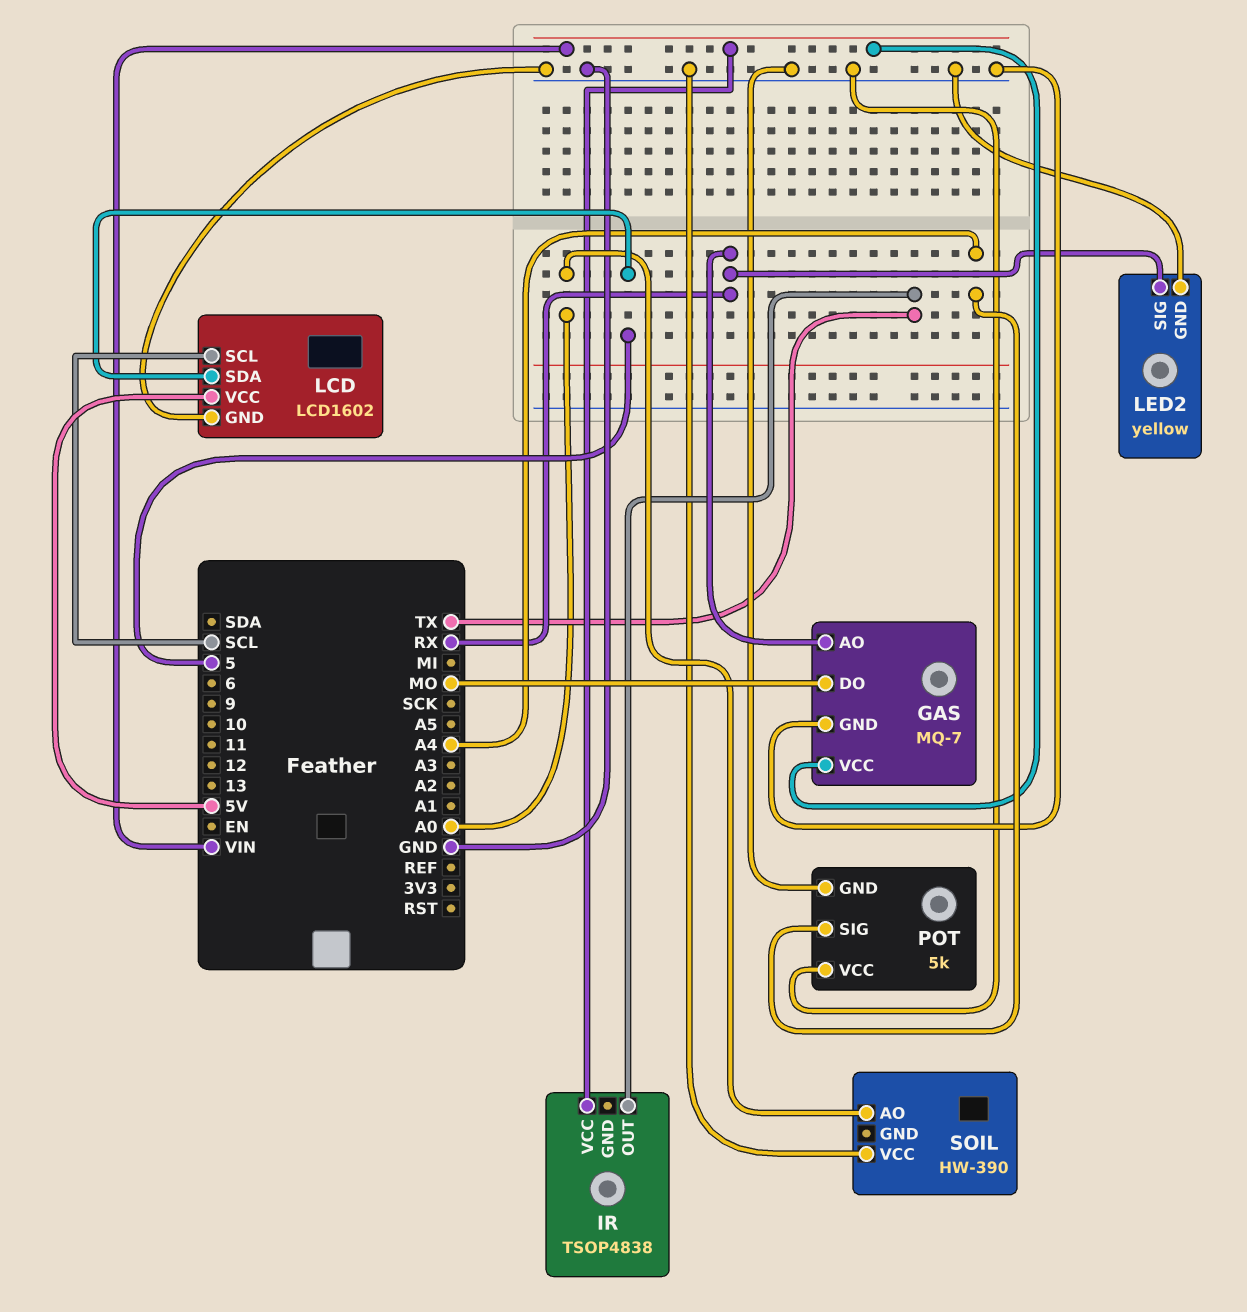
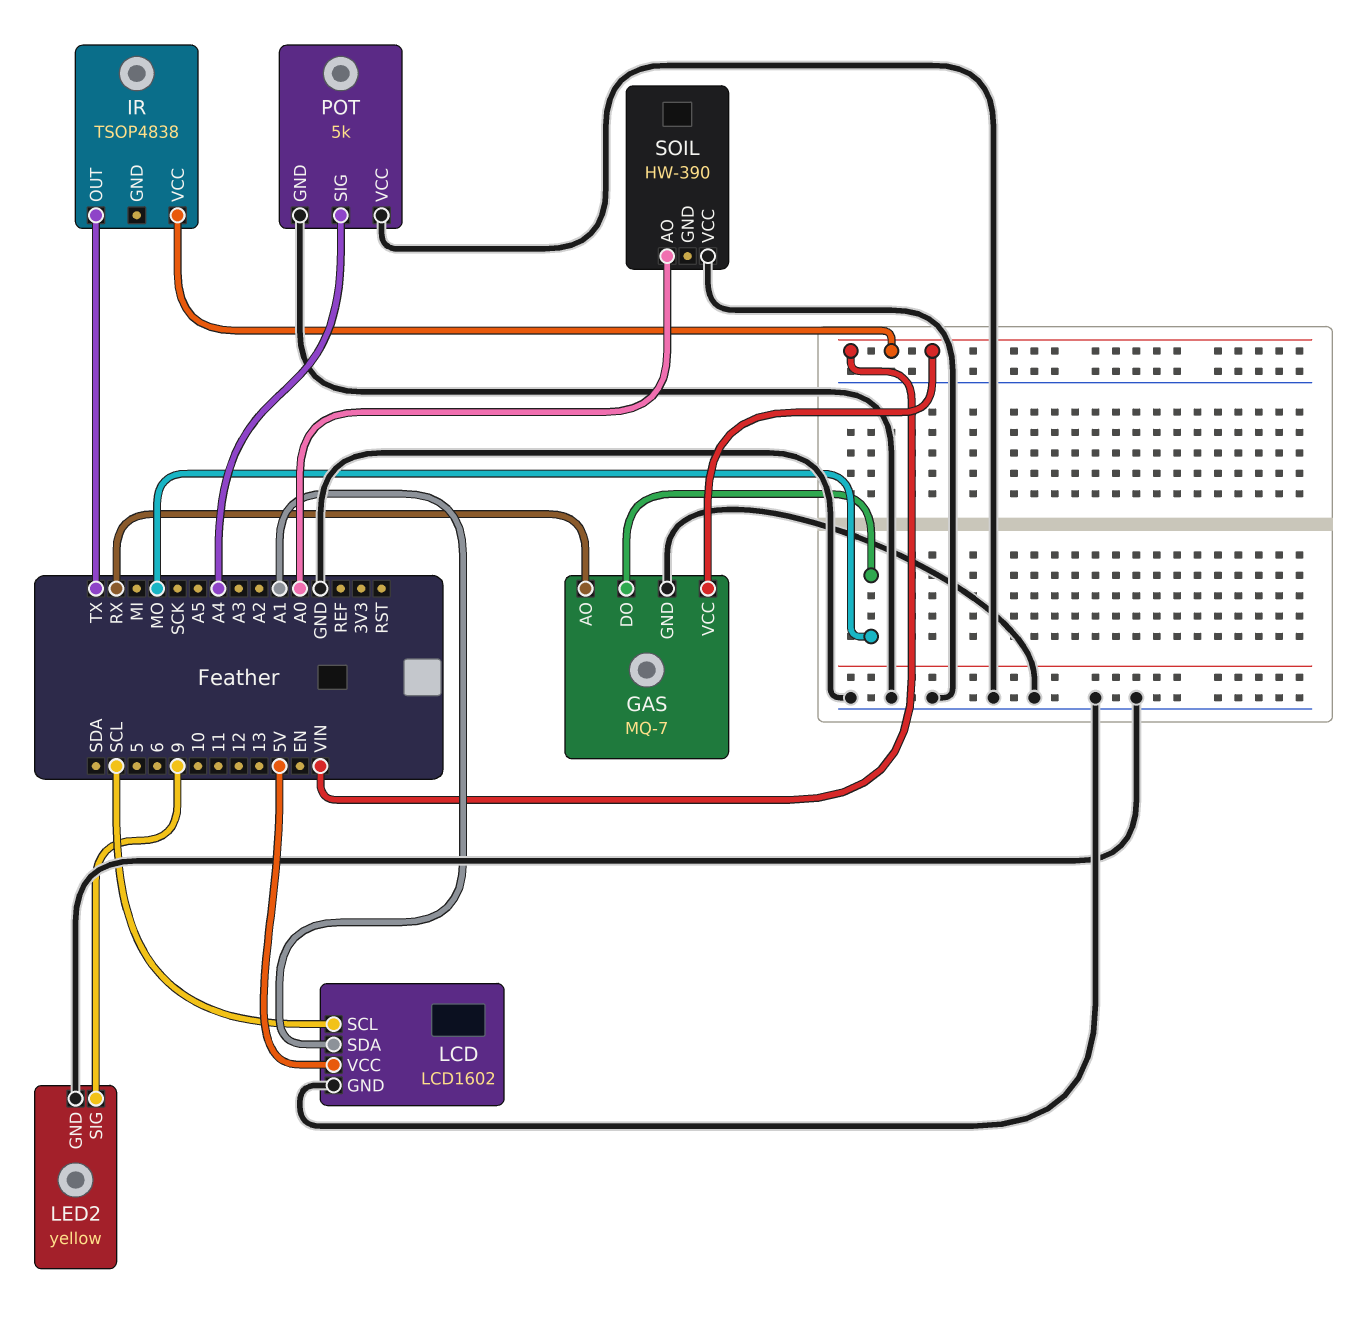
LCD pin SDA: 5 -> A1
LED2 pin SIG: RX -> 9

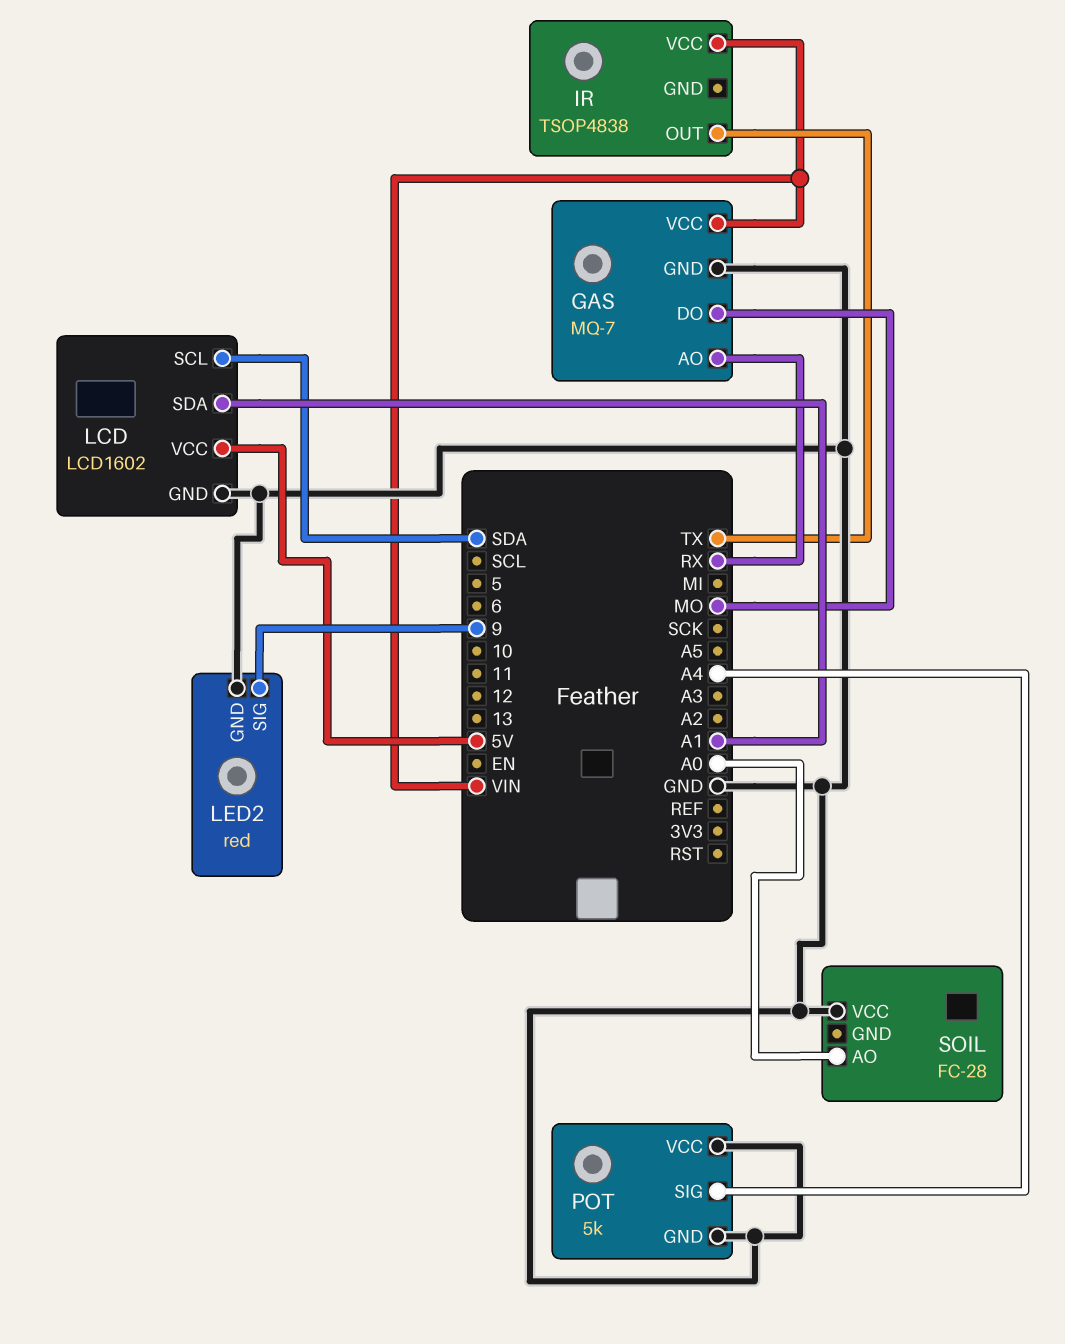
LCD pin SCL: SCL -> SDA
LED2: yellow -> red
SOIL: HW-390 -> FC-28

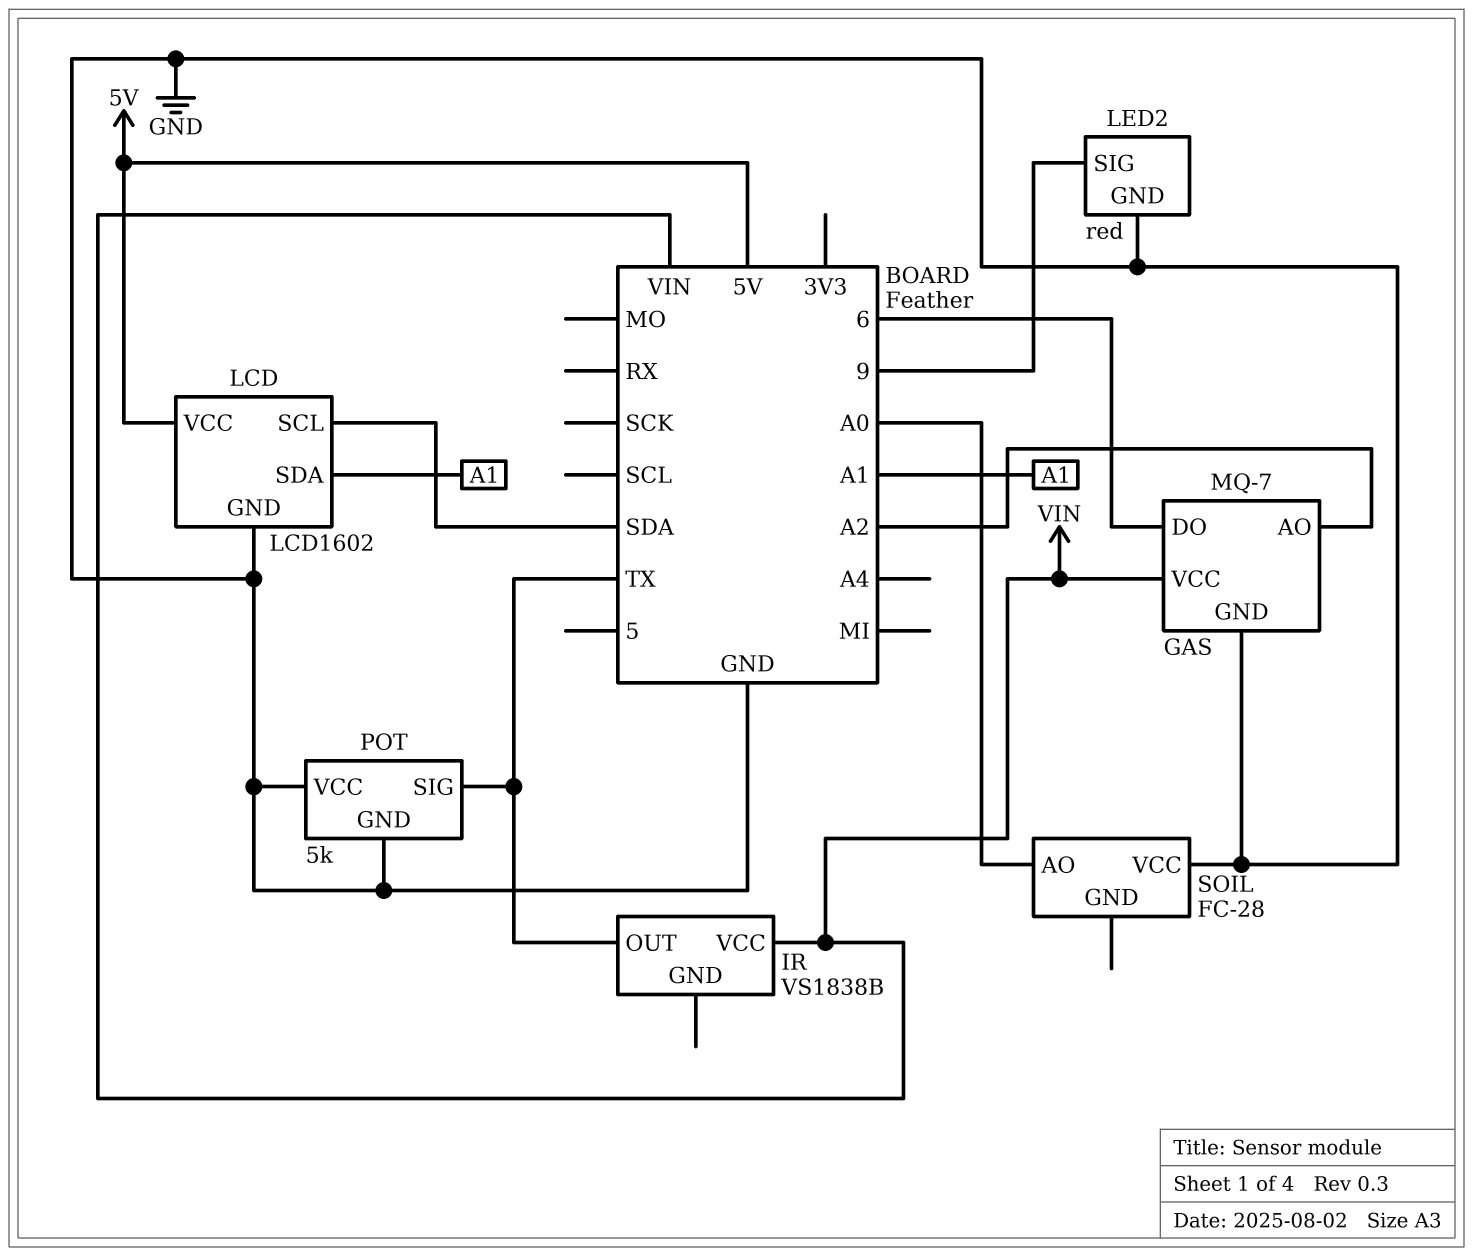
GAS pin AO: RX -> A2
GAS pin DO: MO -> 6
IR: TSOP4838 -> VS1838B
POT pin SIG: A4 -> TX

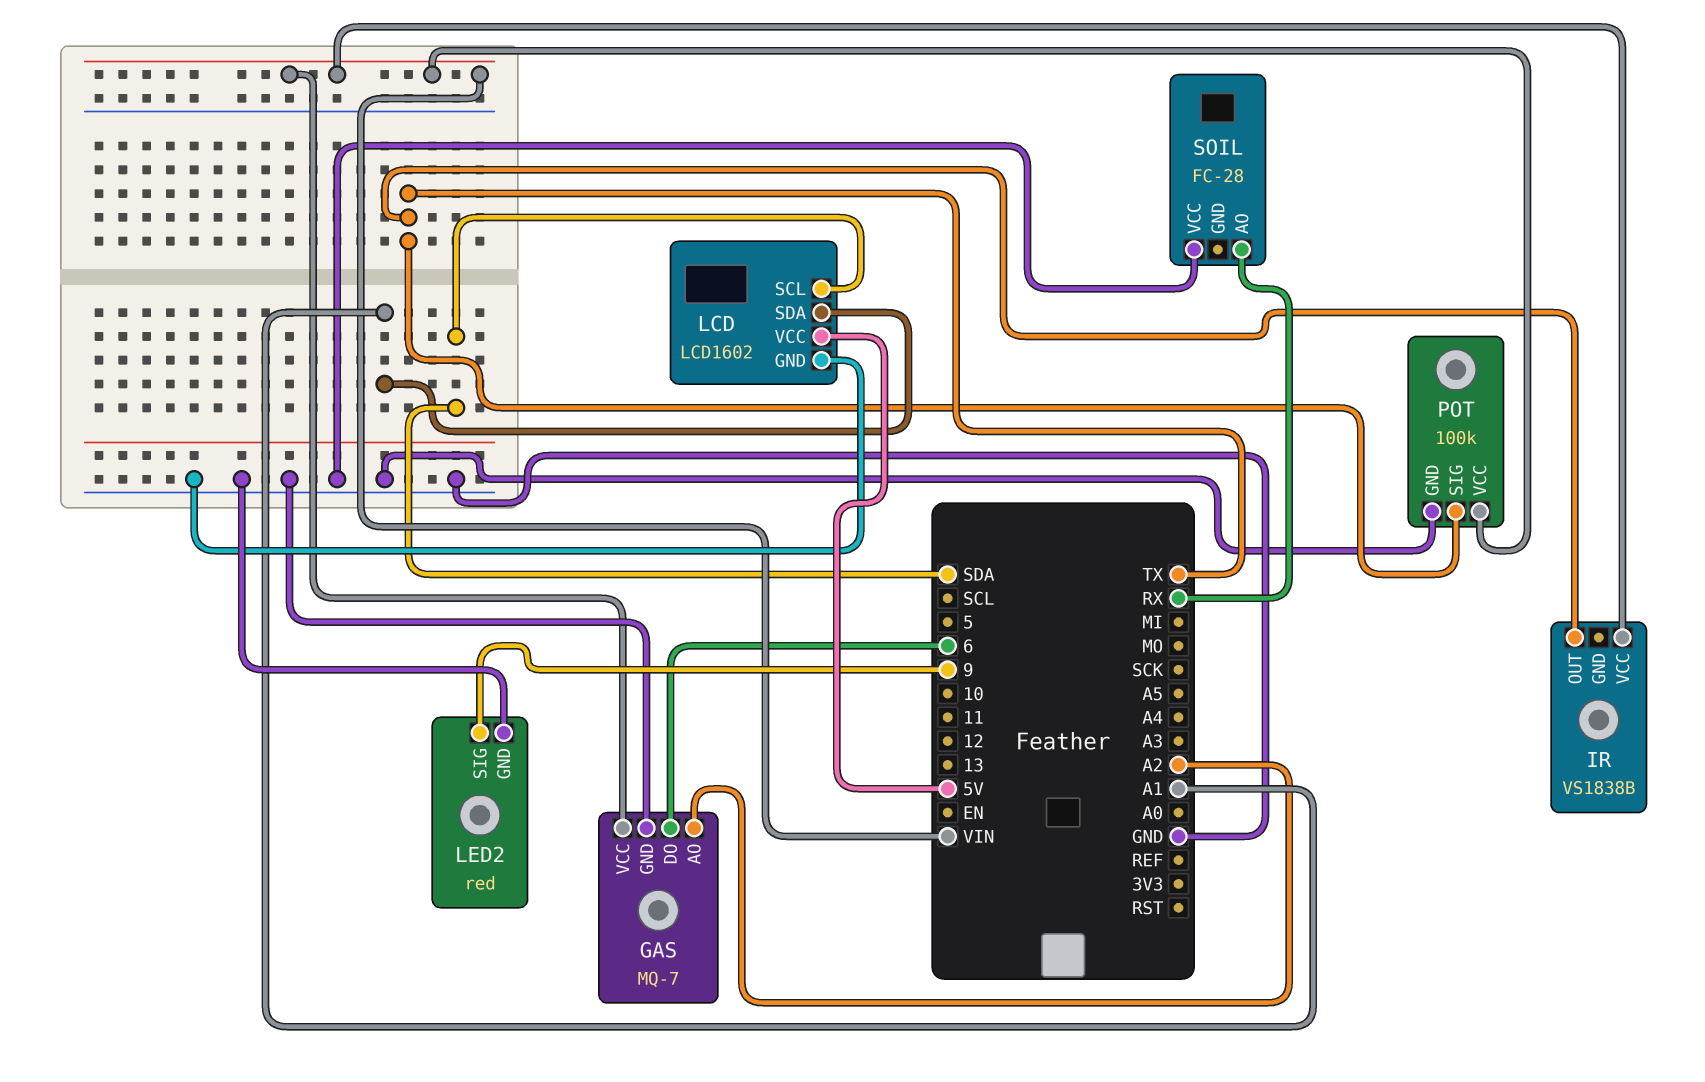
POT: 5k -> 100k
POT pin VCC: GND -> VIN
SOIL pin AO: A0 -> RX

